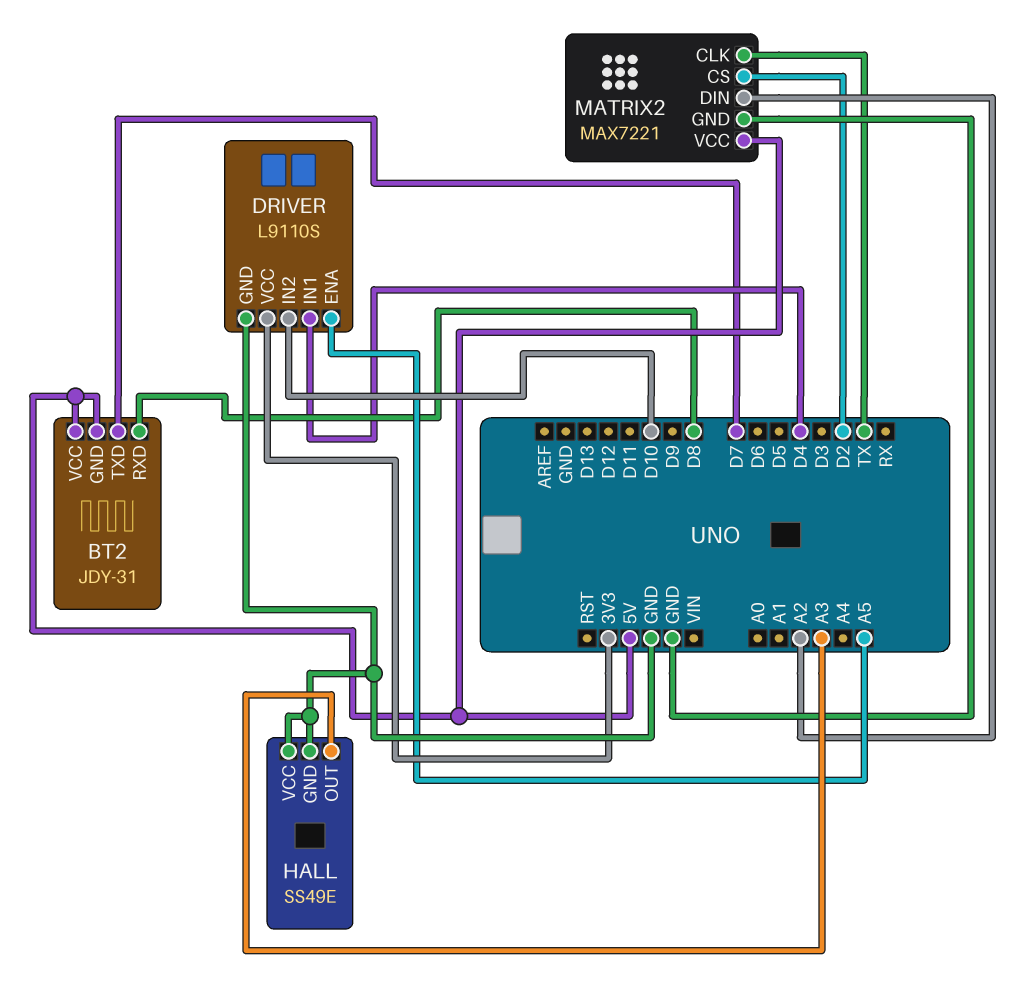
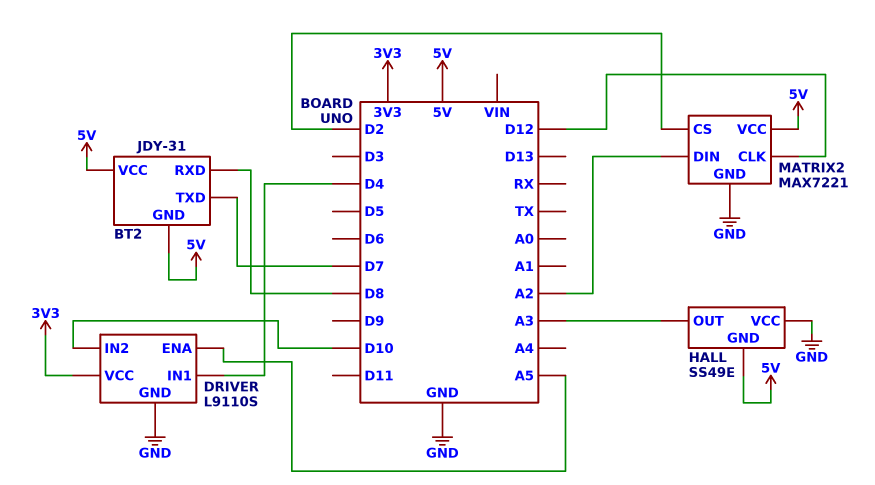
HALL pin GND: GND -> 5V
MATRIX2 pin CLK: TX -> D12

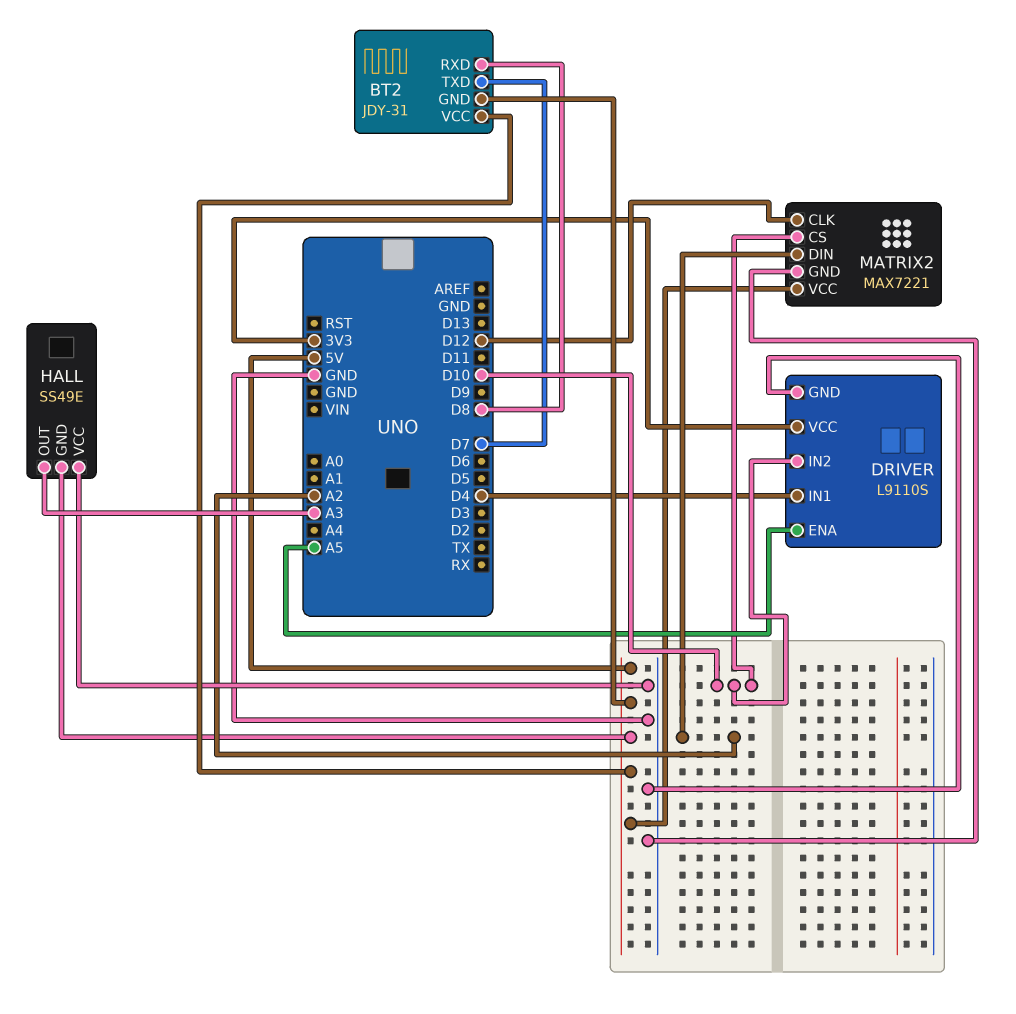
MATRIX2 pin CS: D2 -> D10

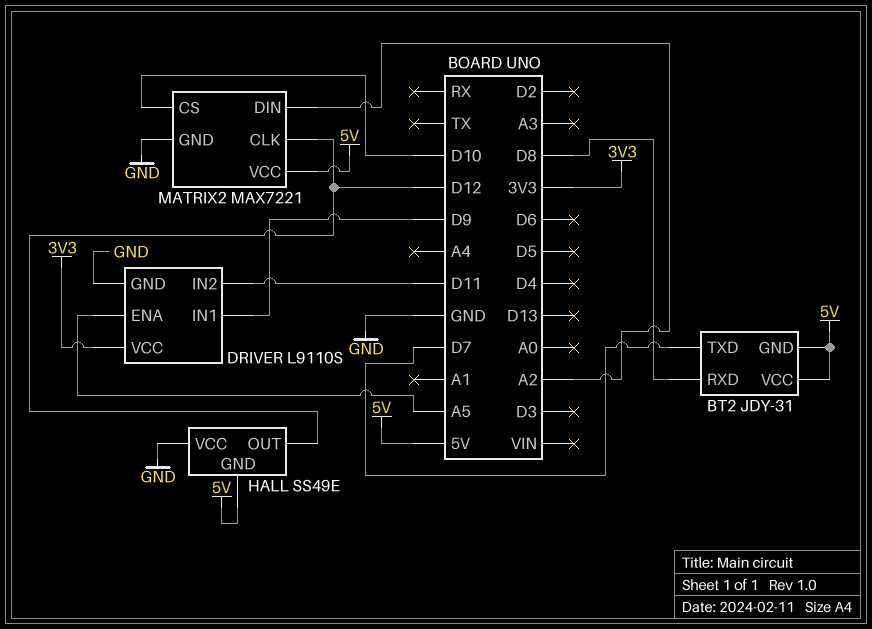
DRIVER pin IN1: D4 -> D9
DRIVER pin IN2: D10 -> D11
HALL pin OUT: A3 -> D12

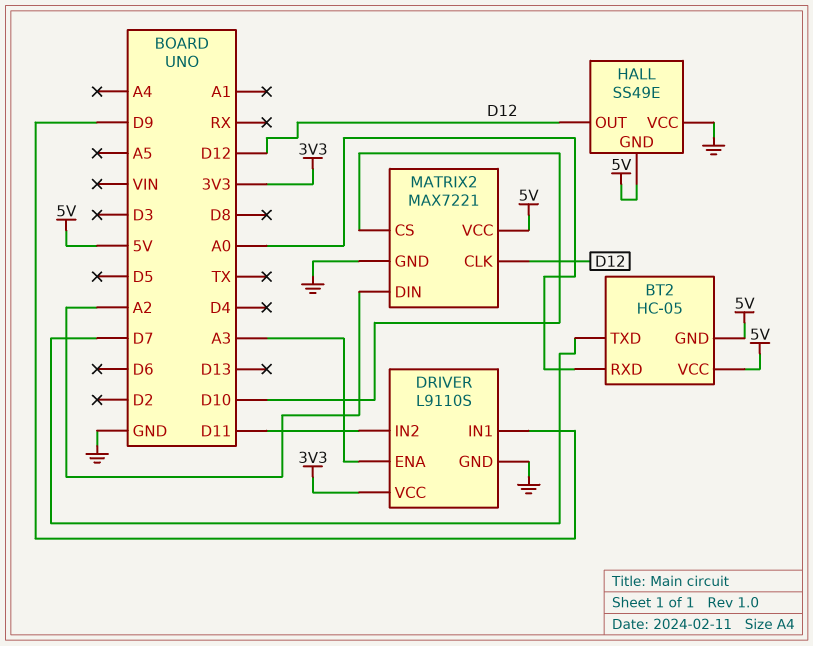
BT2: JDY-31 -> HC-05
BT2 pin RXD: D8 -> A0
DRIVER pin ENA: A5 -> A3

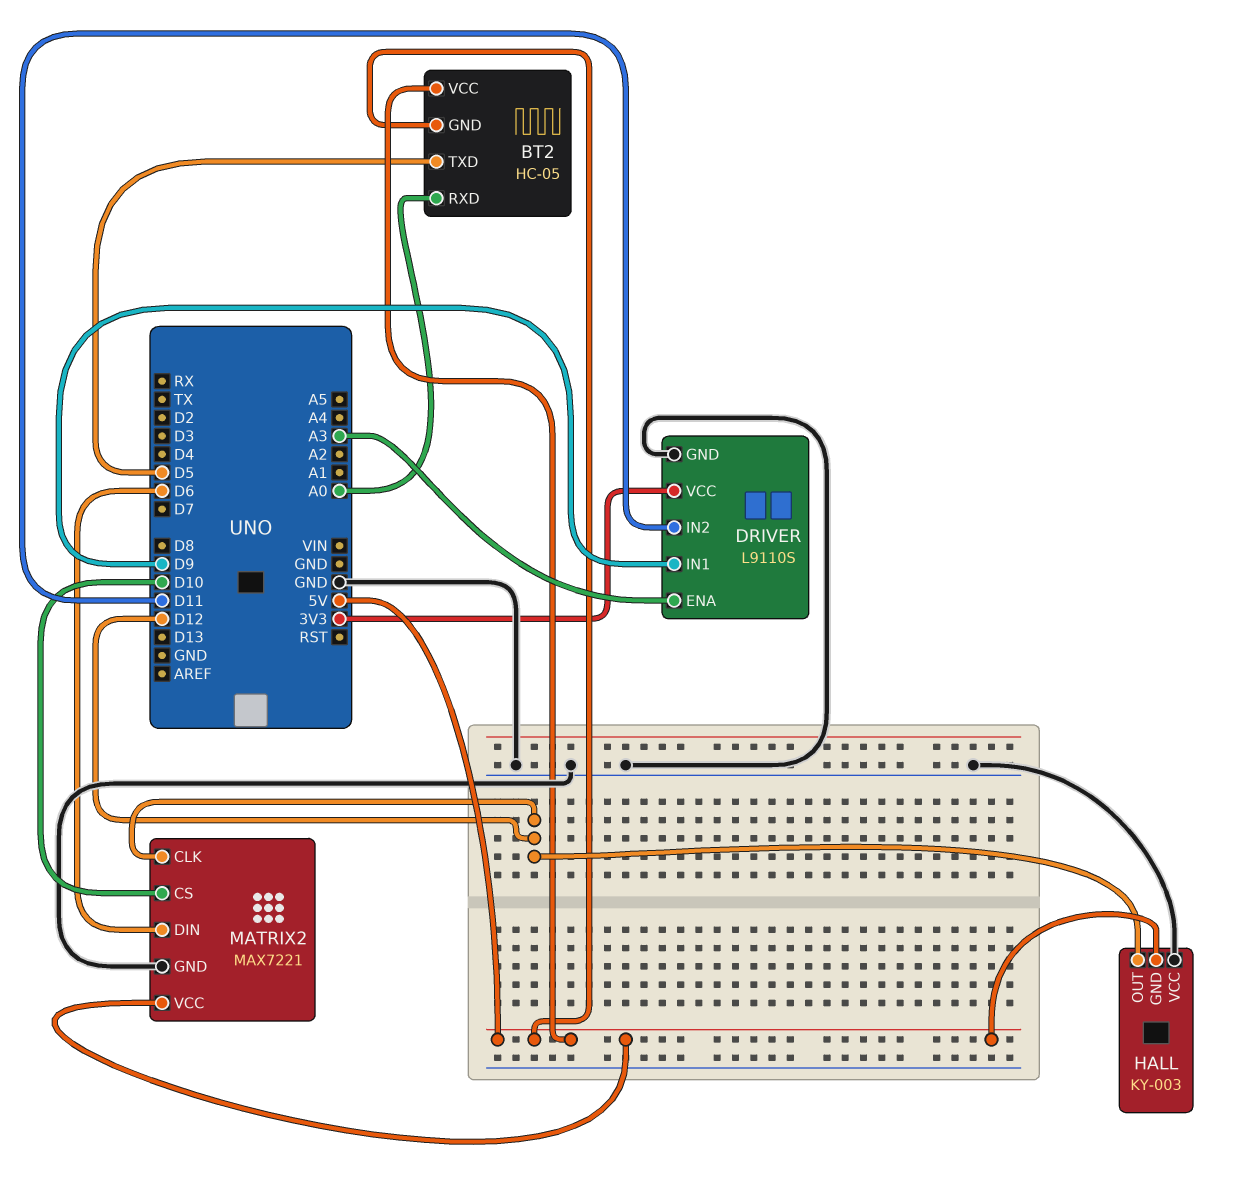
BT2 pin TXD: D7 -> D5
HALL: SS49E -> KY-003
MATRIX2 pin DIN: A2 -> D6

